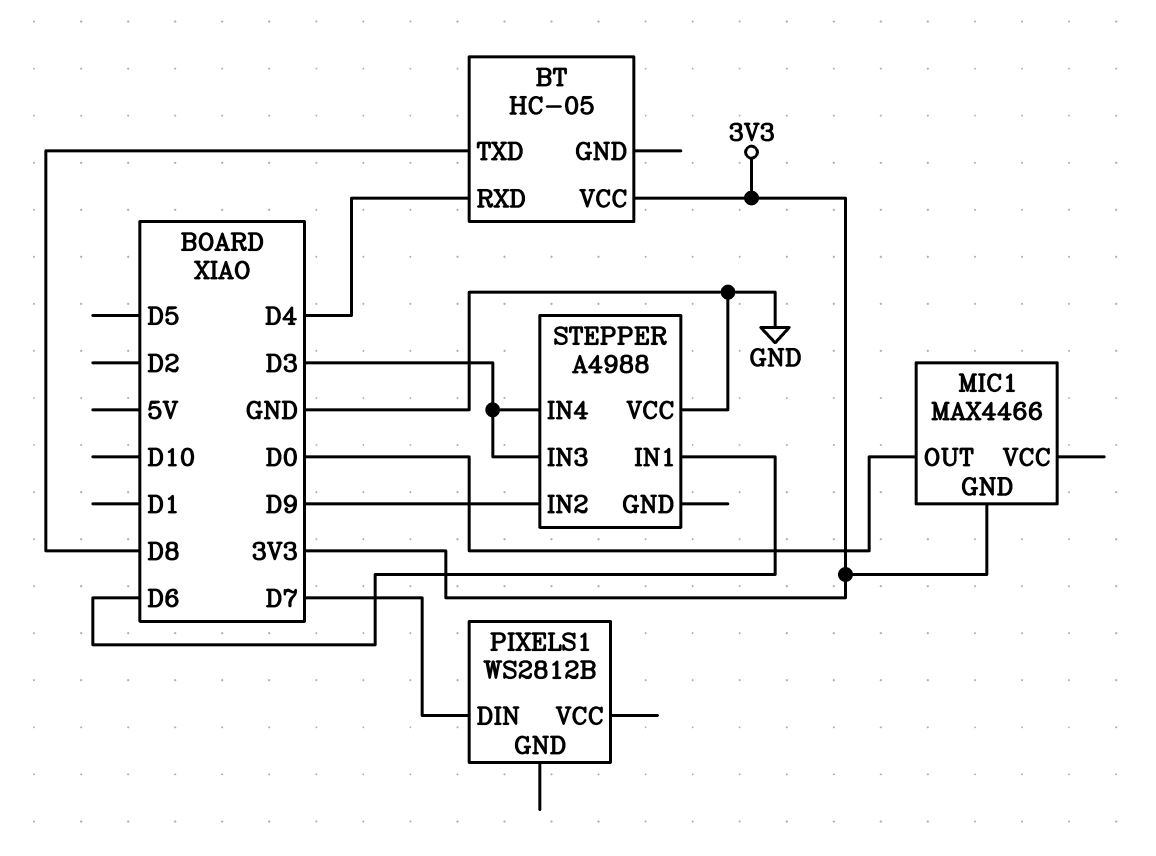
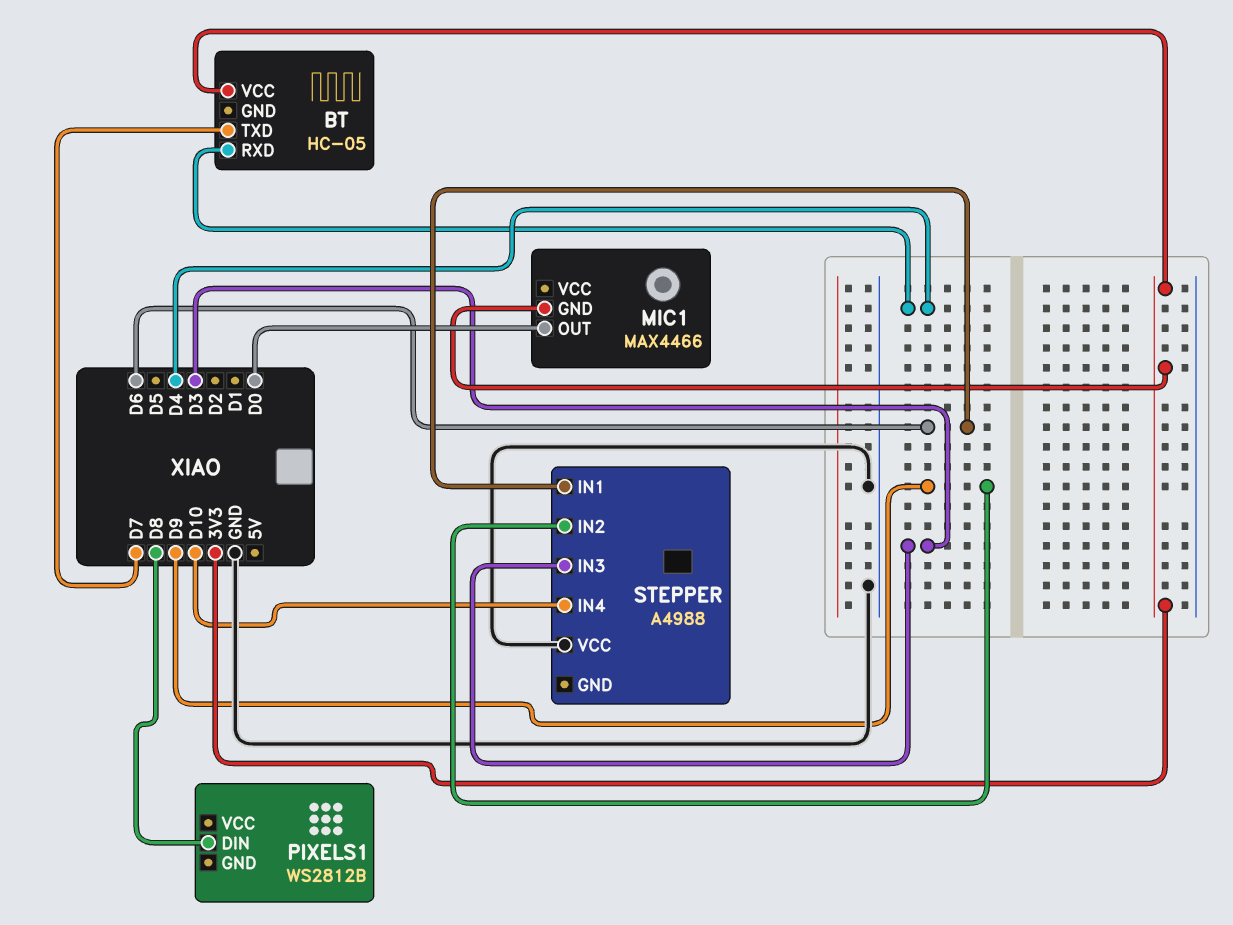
BT pin TXD: D8 -> D7
PIXELS1 pin DIN: D7 -> D8
STEPPER pin IN4: D3 -> D10

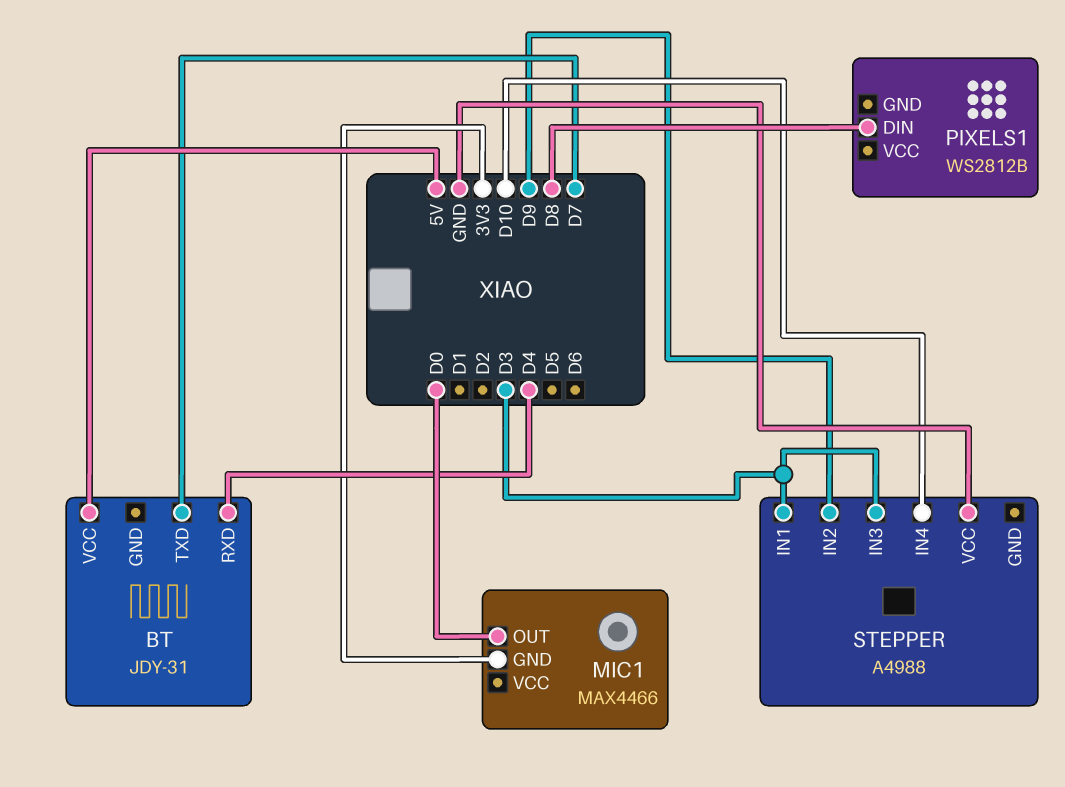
BT: HC-05 -> JDY-31
BT pin VCC: 3V3 -> 5V
STEPPER pin IN1: D6 -> D3

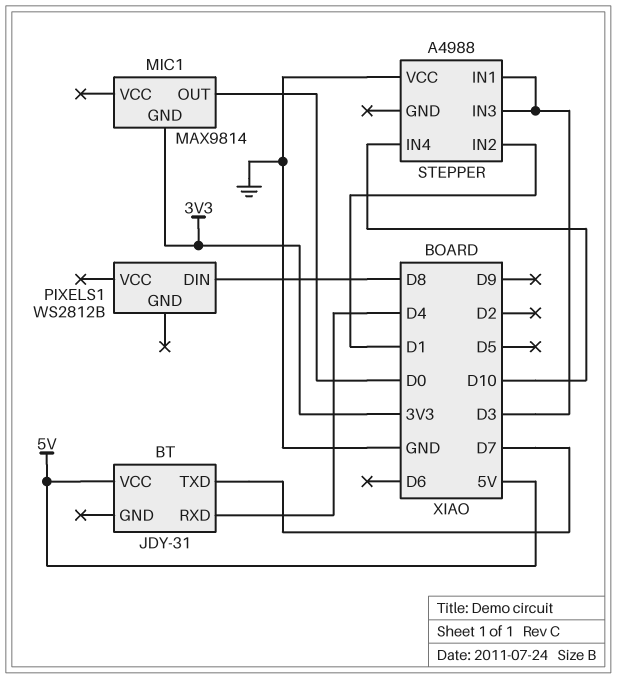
MIC1: MAX4466 -> MAX9814
STEPPER pin IN2: D9 -> D1

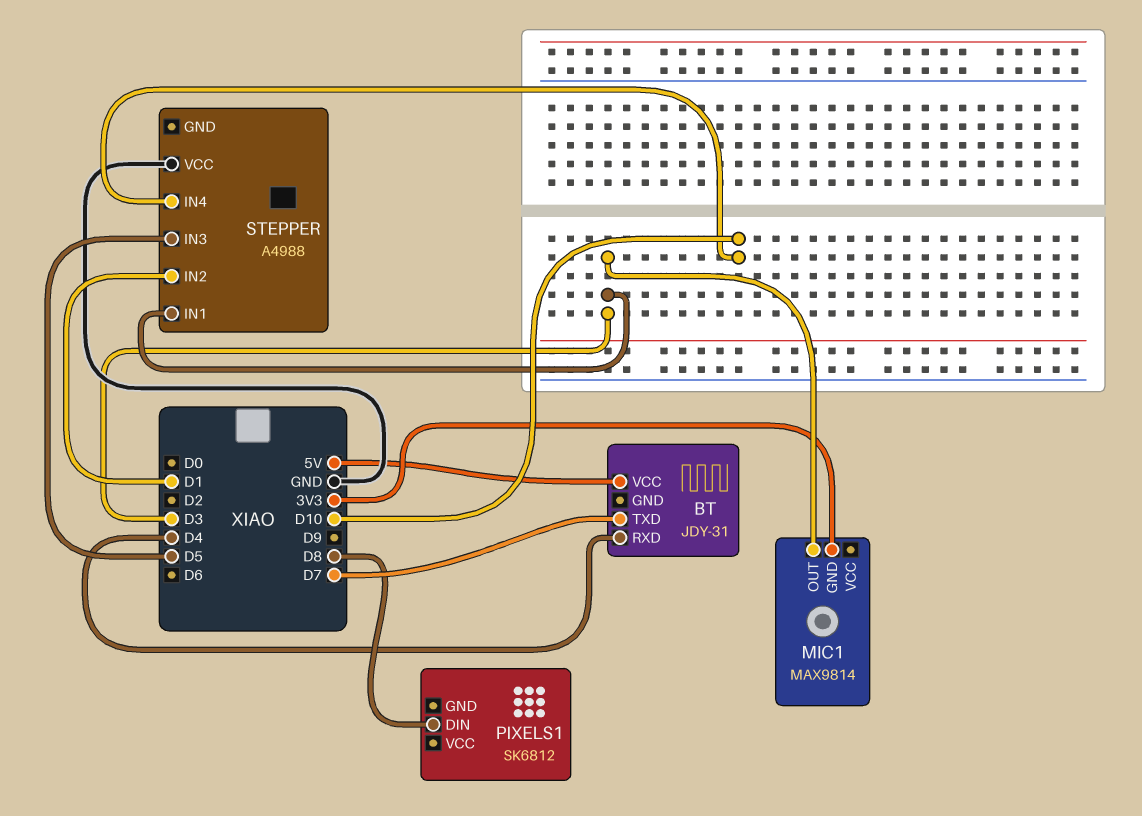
MIC1 pin OUT: D0 -> D3
PIXELS1: WS2812B -> SK6812
STEPPER pin IN3: D3 -> D5

